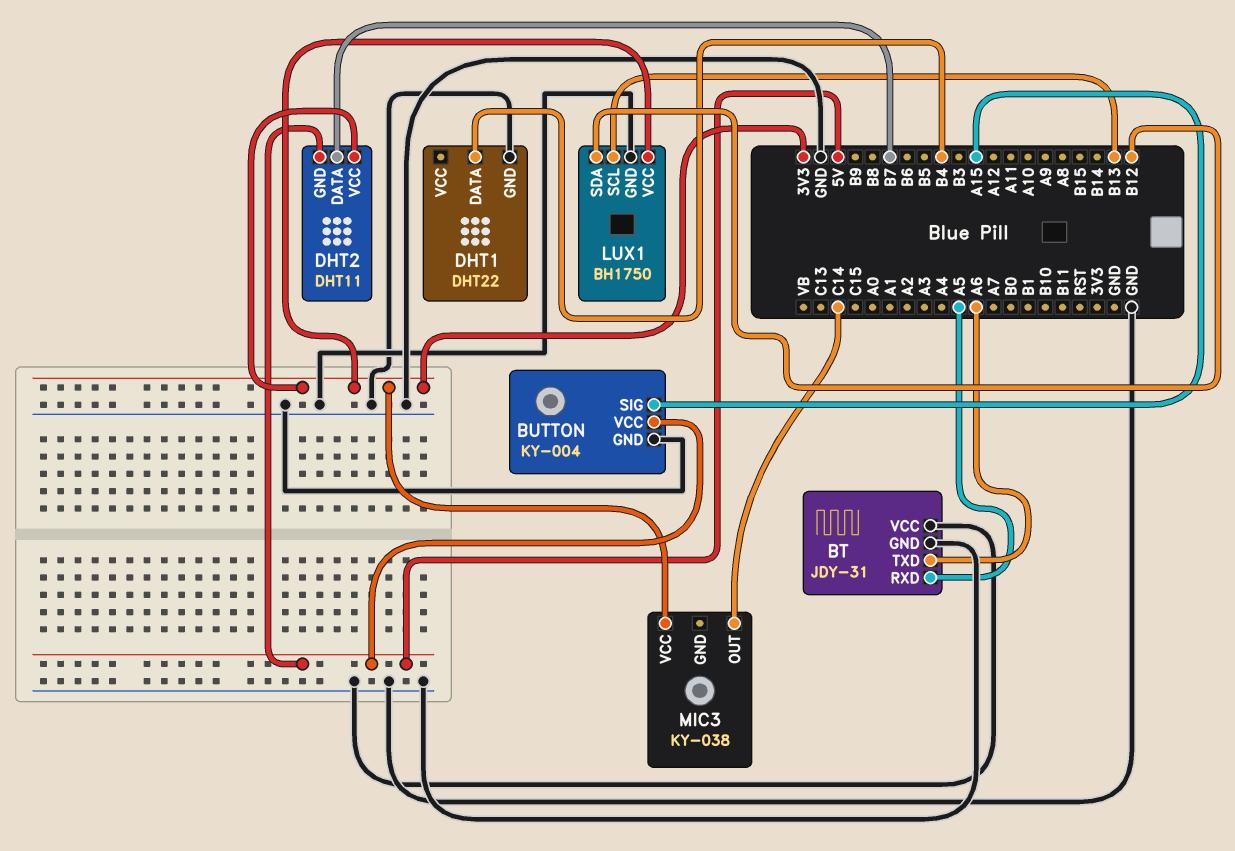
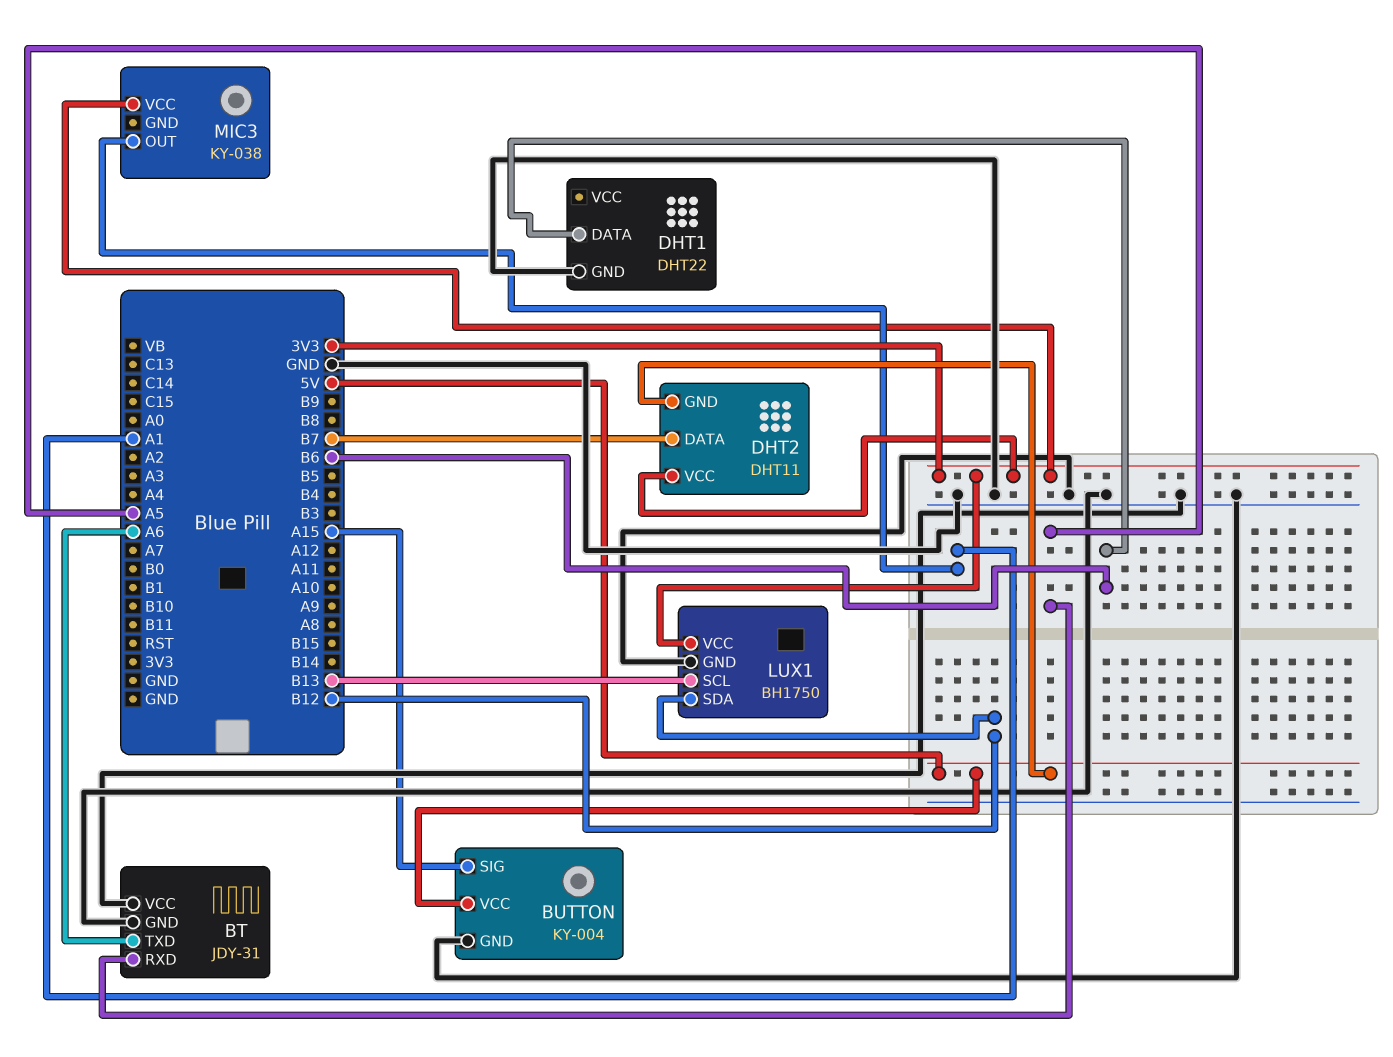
DHT1 pin DATA: B4 -> B6
MIC3 pin OUT: C14 -> A1

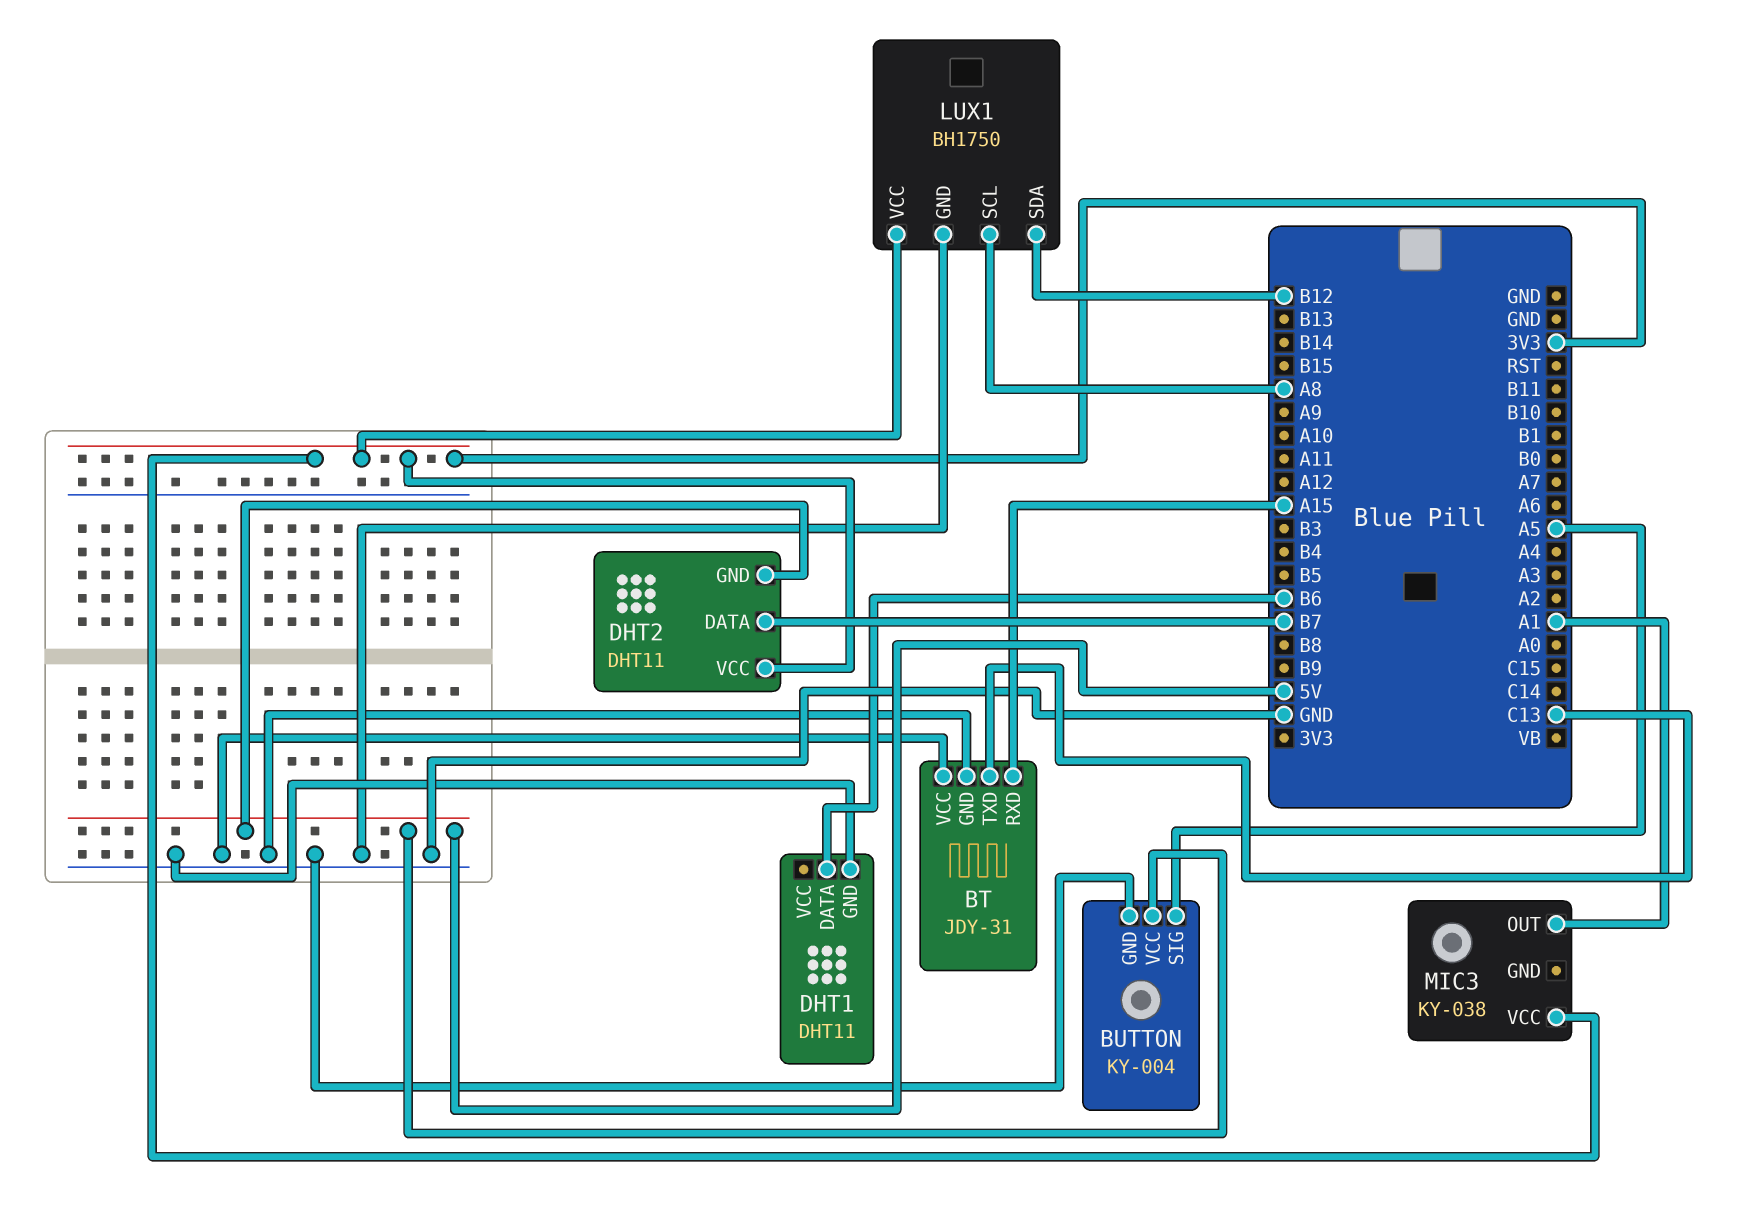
BT pin RXD: A5 -> A15
BT pin TXD: A6 -> C13
BUTTON pin SIG: A15 -> A5
DHT1: DHT22 -> DHT11
LUX1 pin SCL: B13 -> A8

